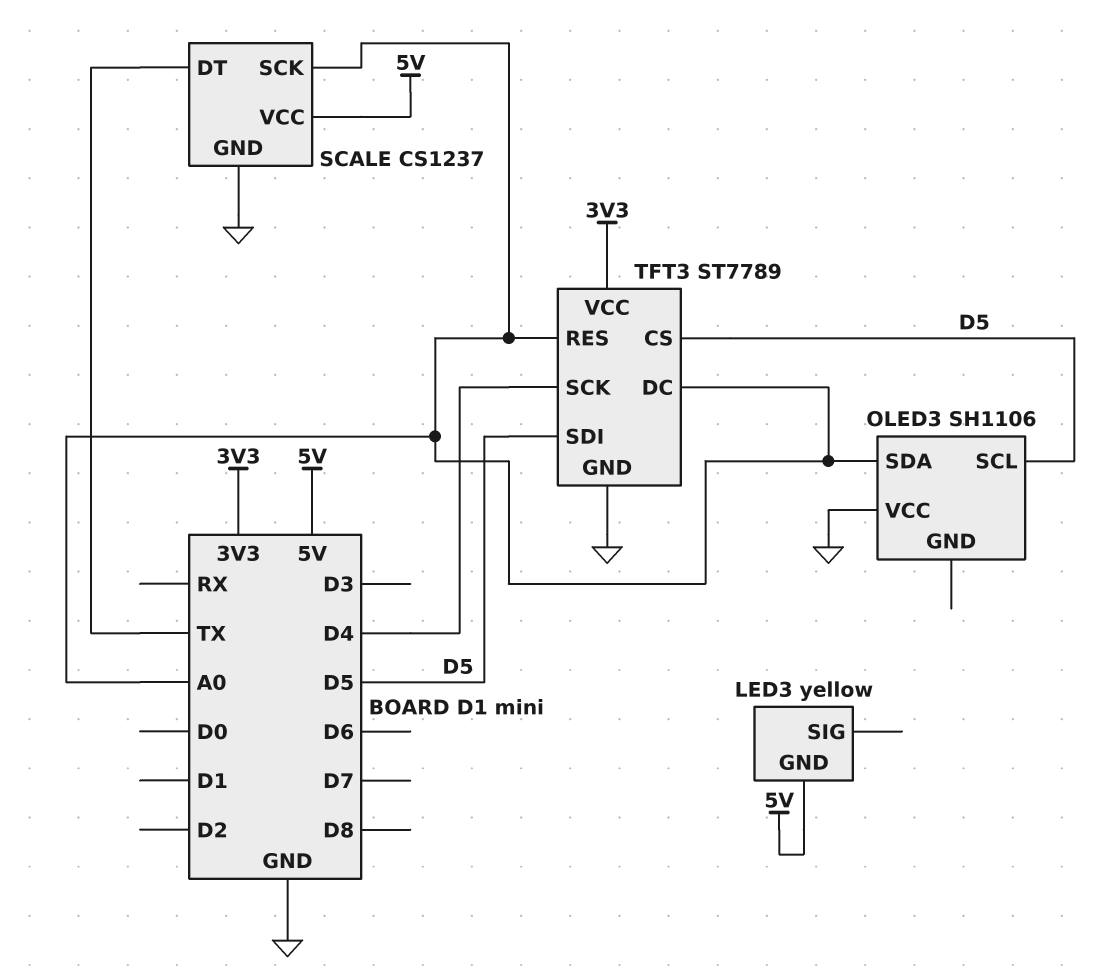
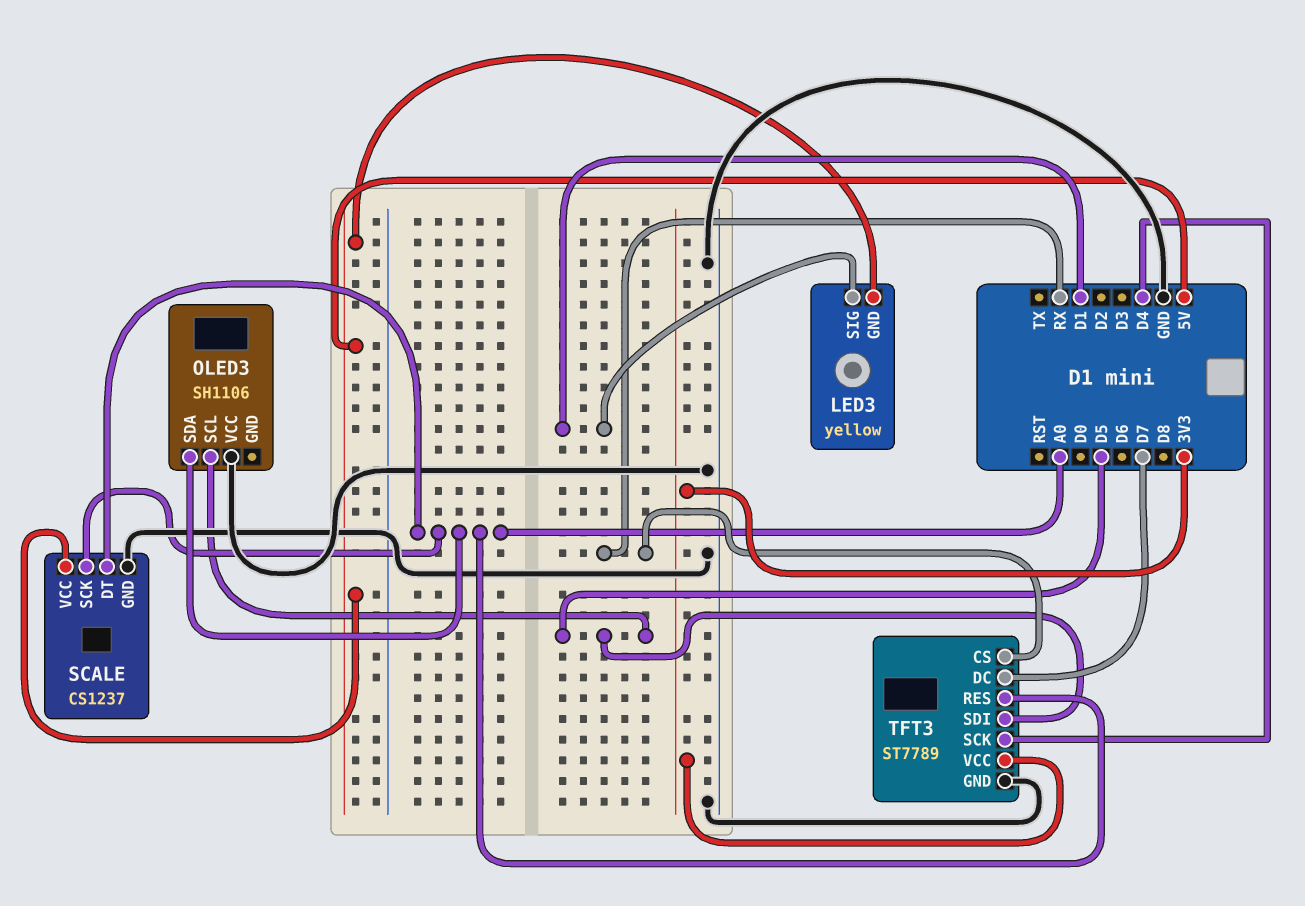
LED3 pin SIG: none -> D1
SCALE pin DT: TX -> A0
TFT3 pin CS: D5 -> RX
TFT3 pin DC: A0 -> D7

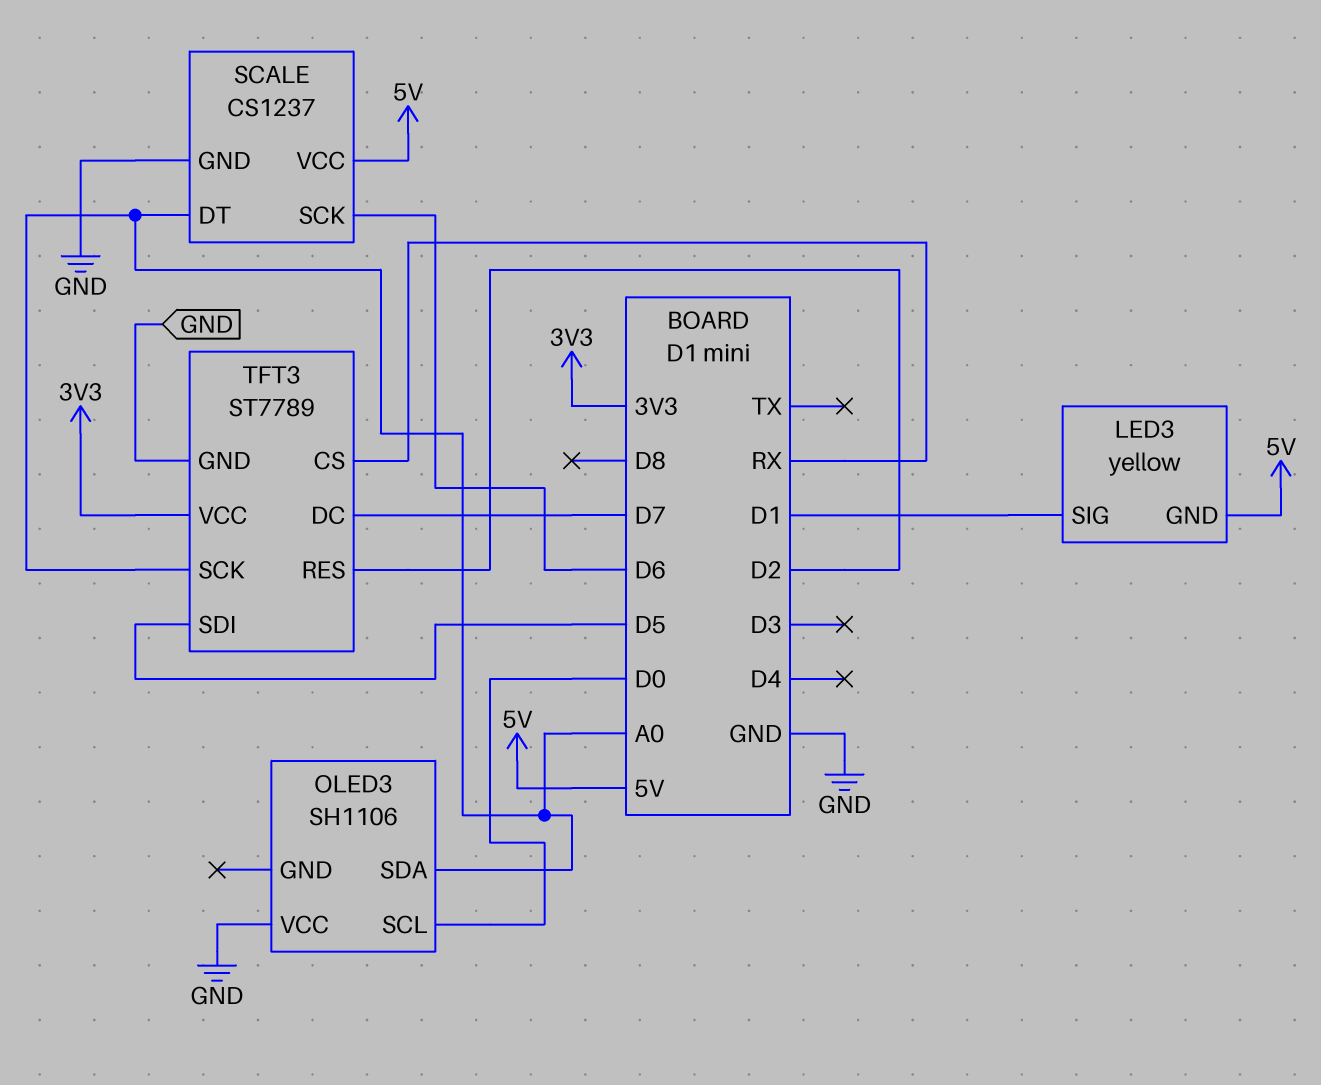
OLED3 pin SCL: D5 -> D0
SCALE pin SCK: A0 -> D6
TFT3 pin RES: A0 -> D2
TFT3 pin SCK: D4 -> A0

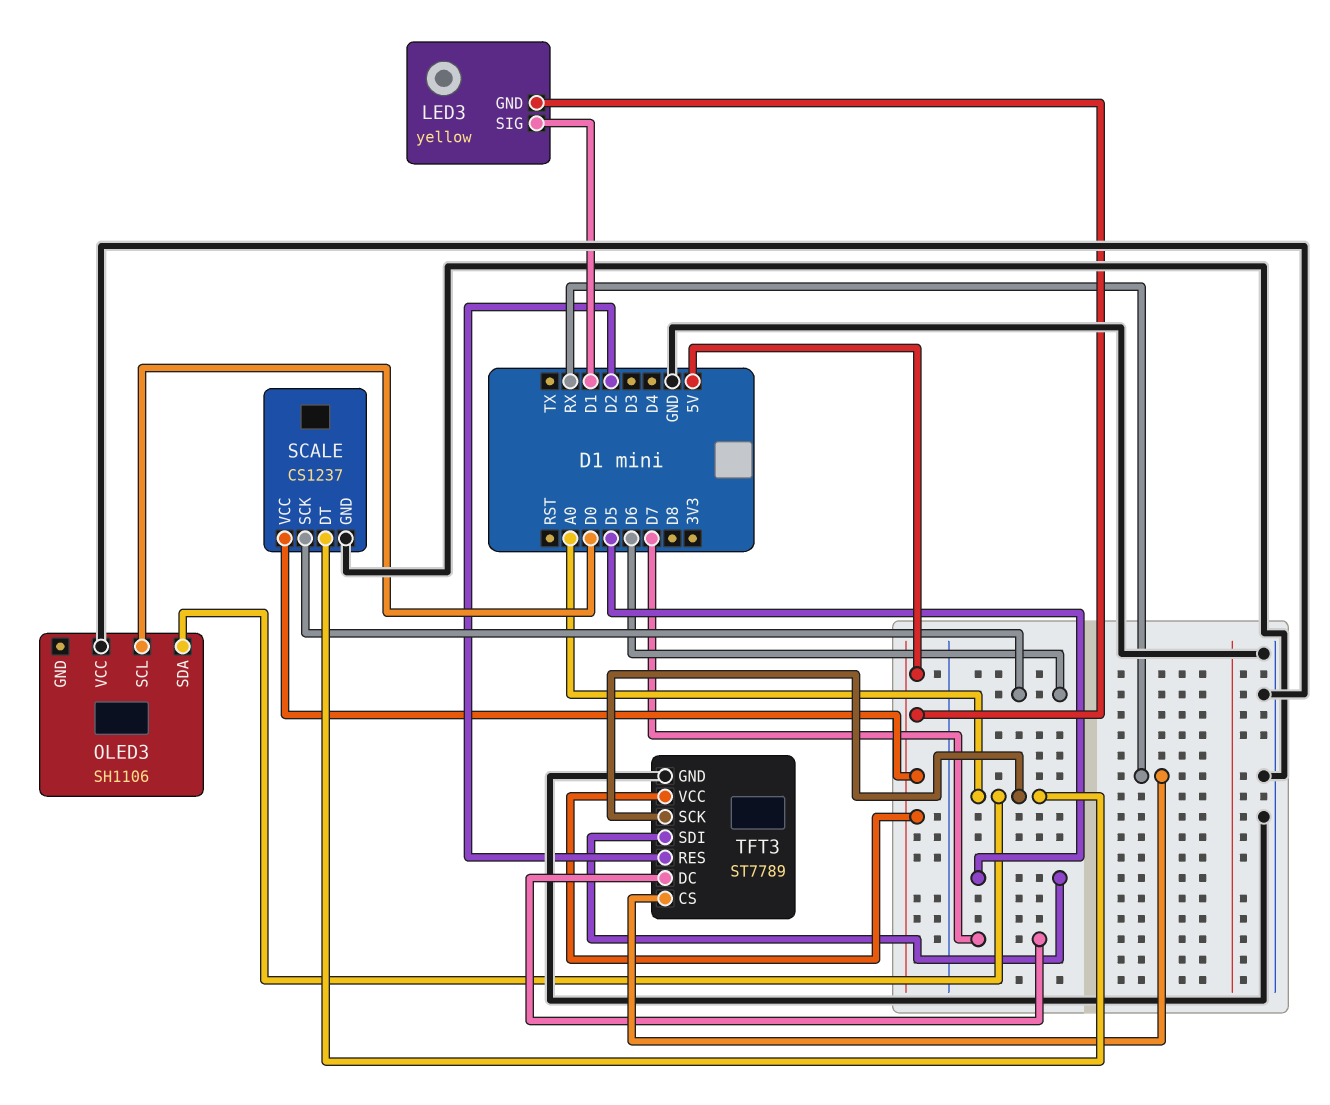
TFT3 pin VCC: 3V3 -> 5V

